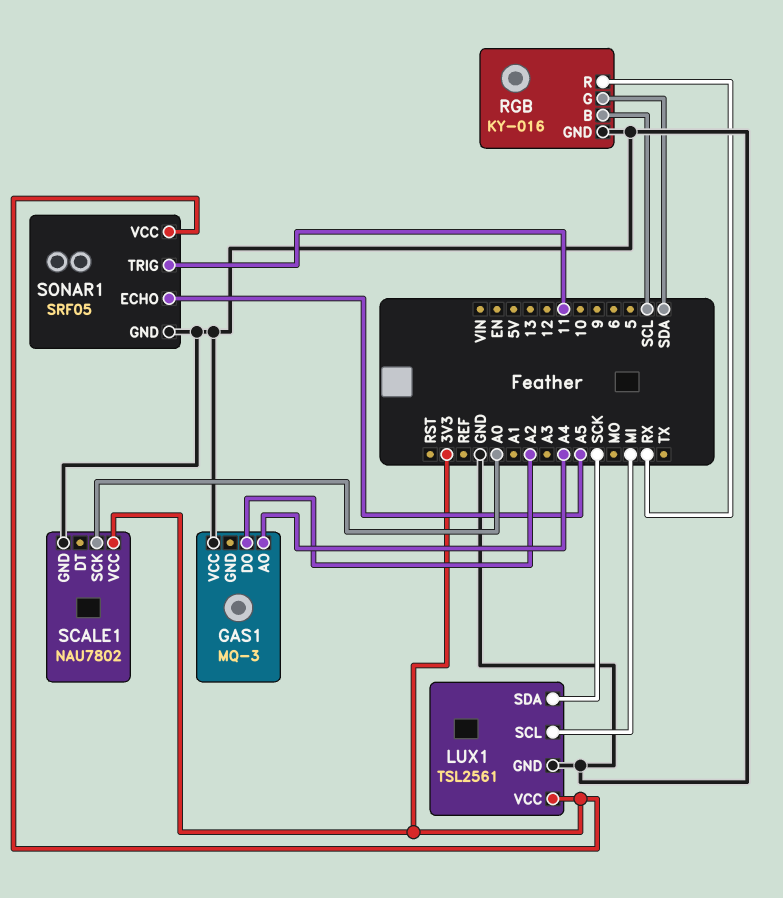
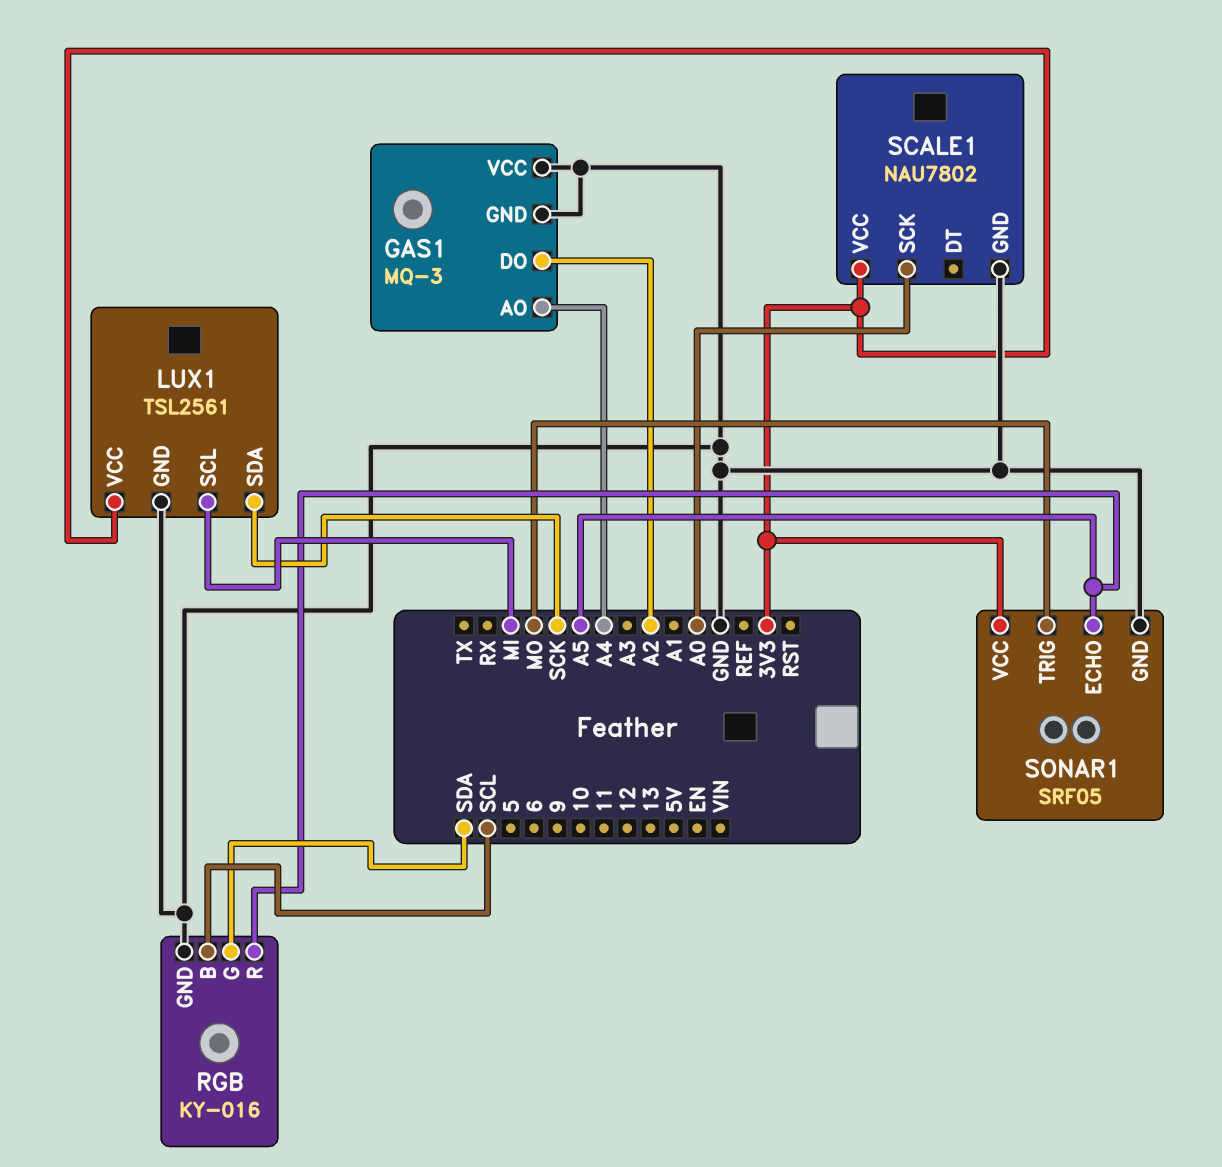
GAS1 pin GND: none -> GND
RGB pin R: RX -> A5
SONAR1 pin TRIG: 11 -> MO

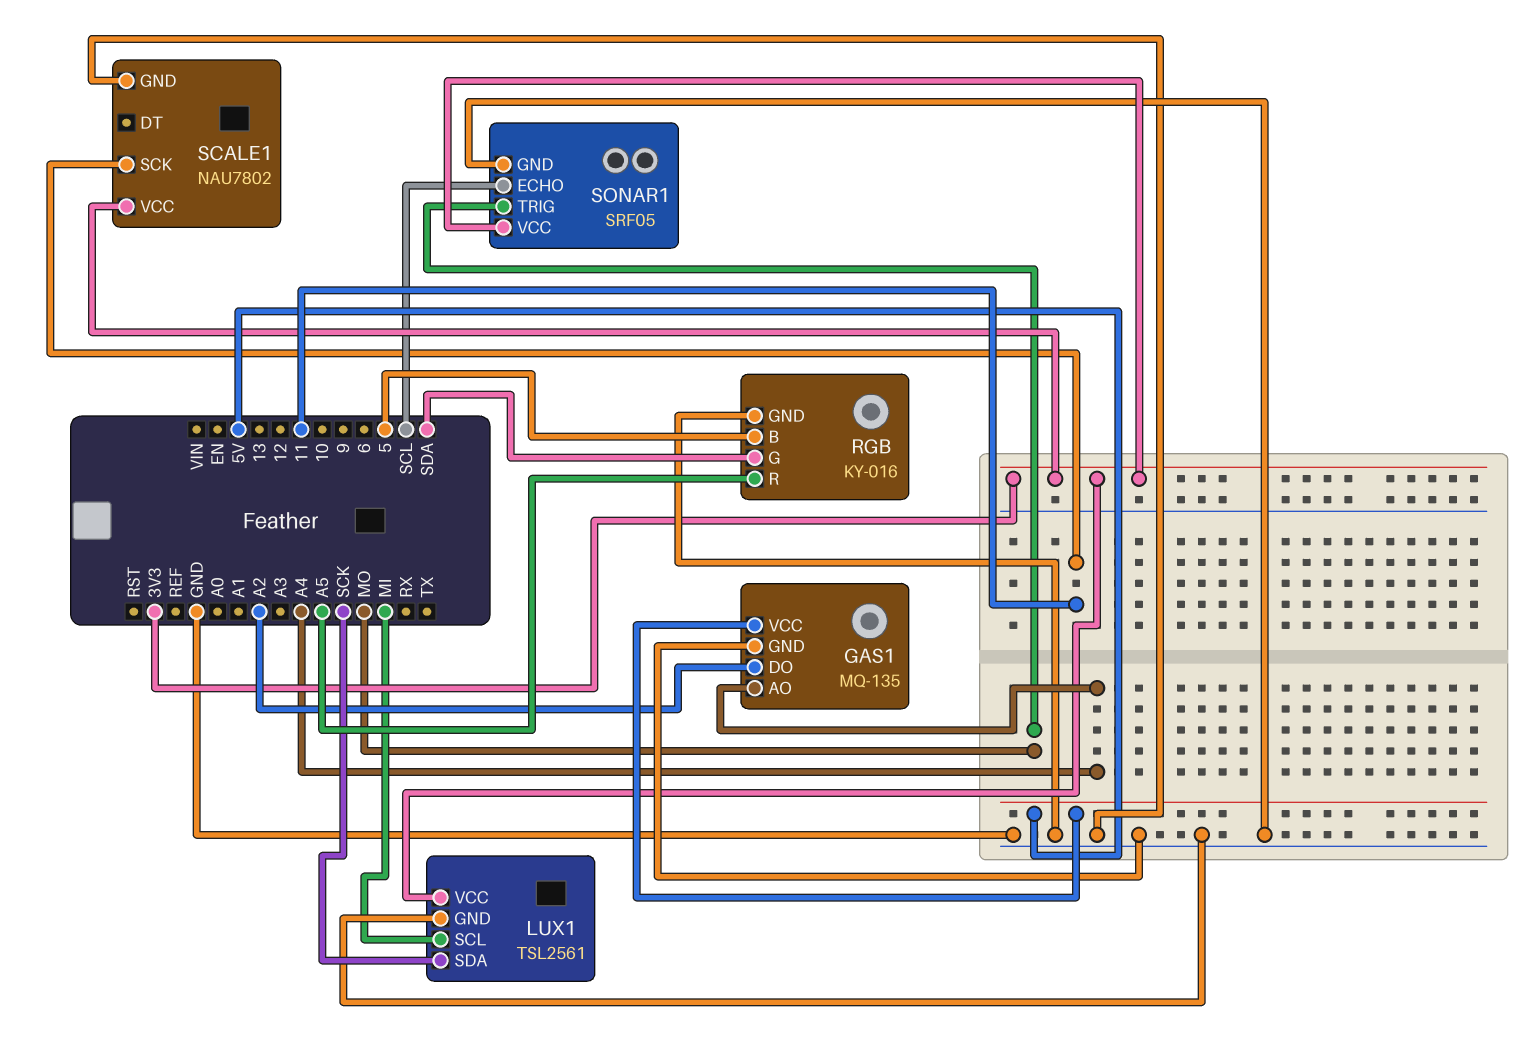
GAS1: MQ-3 -> MQ-135
GAS1 pin VCC: GND -> 5V
RGB pin B: SCL -> 5
SCALE1 pin SCK: A0 -> 11
SONAR1 pin ECHO: A5 -> SCL

